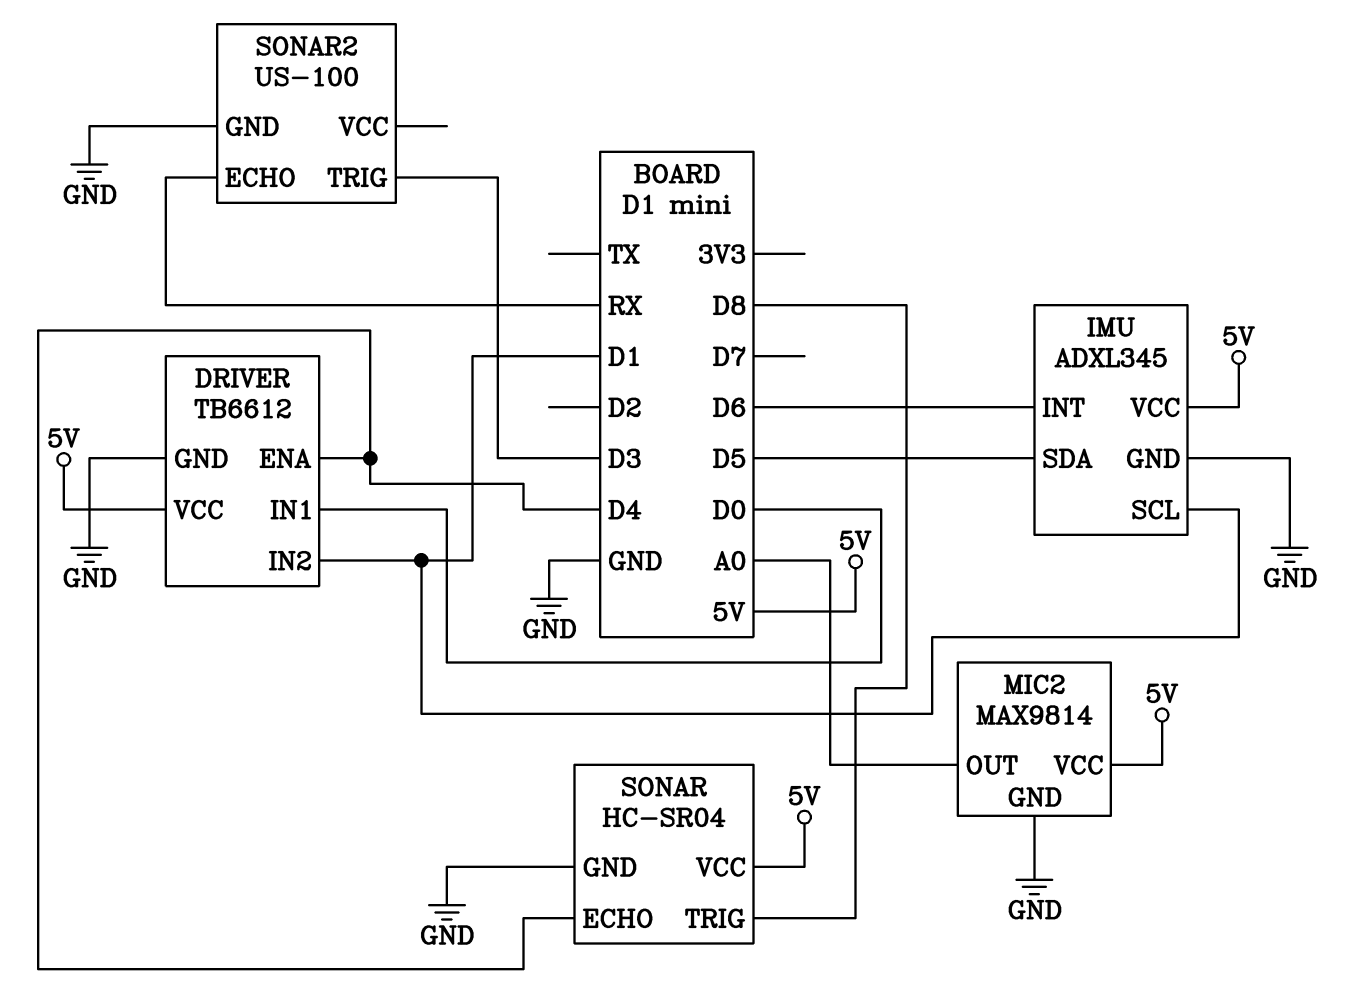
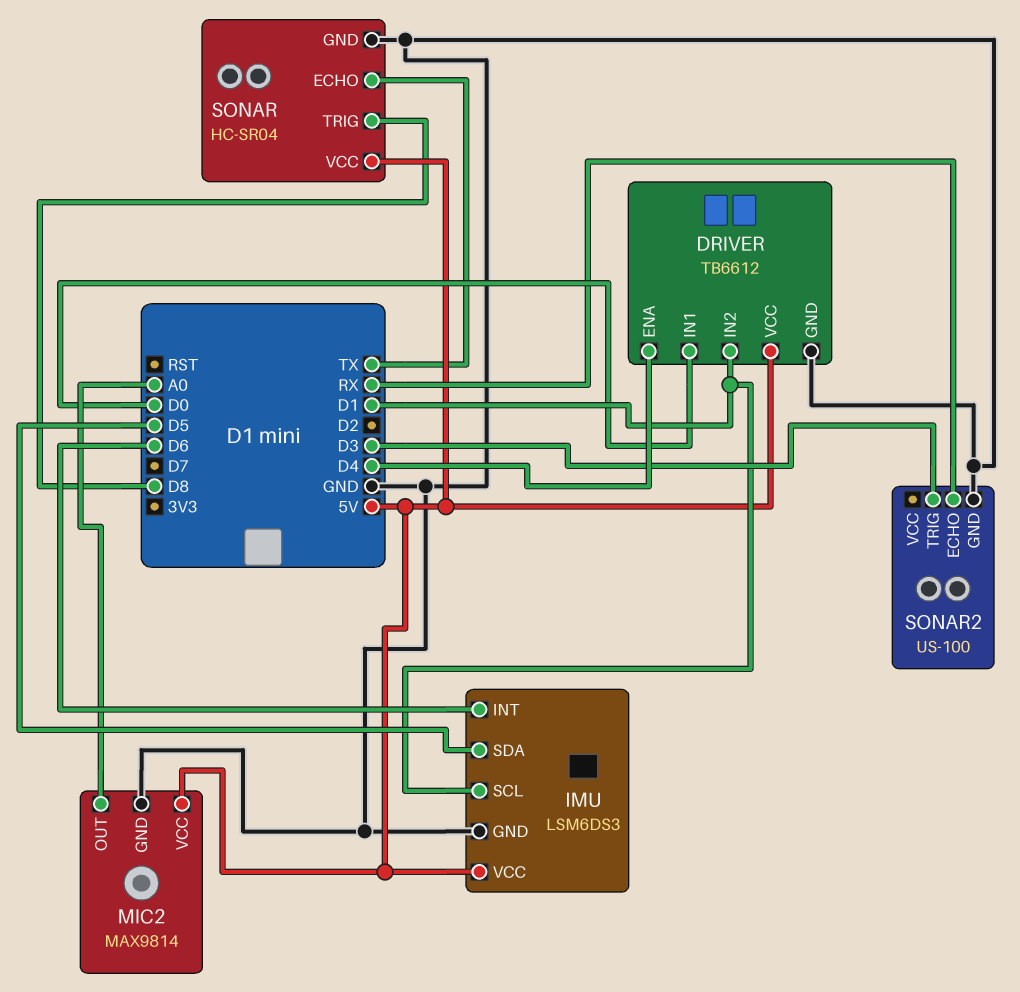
IMU: ADXL345 -> LSM6DS3
SONAR pin ECHO: D4 -> TX

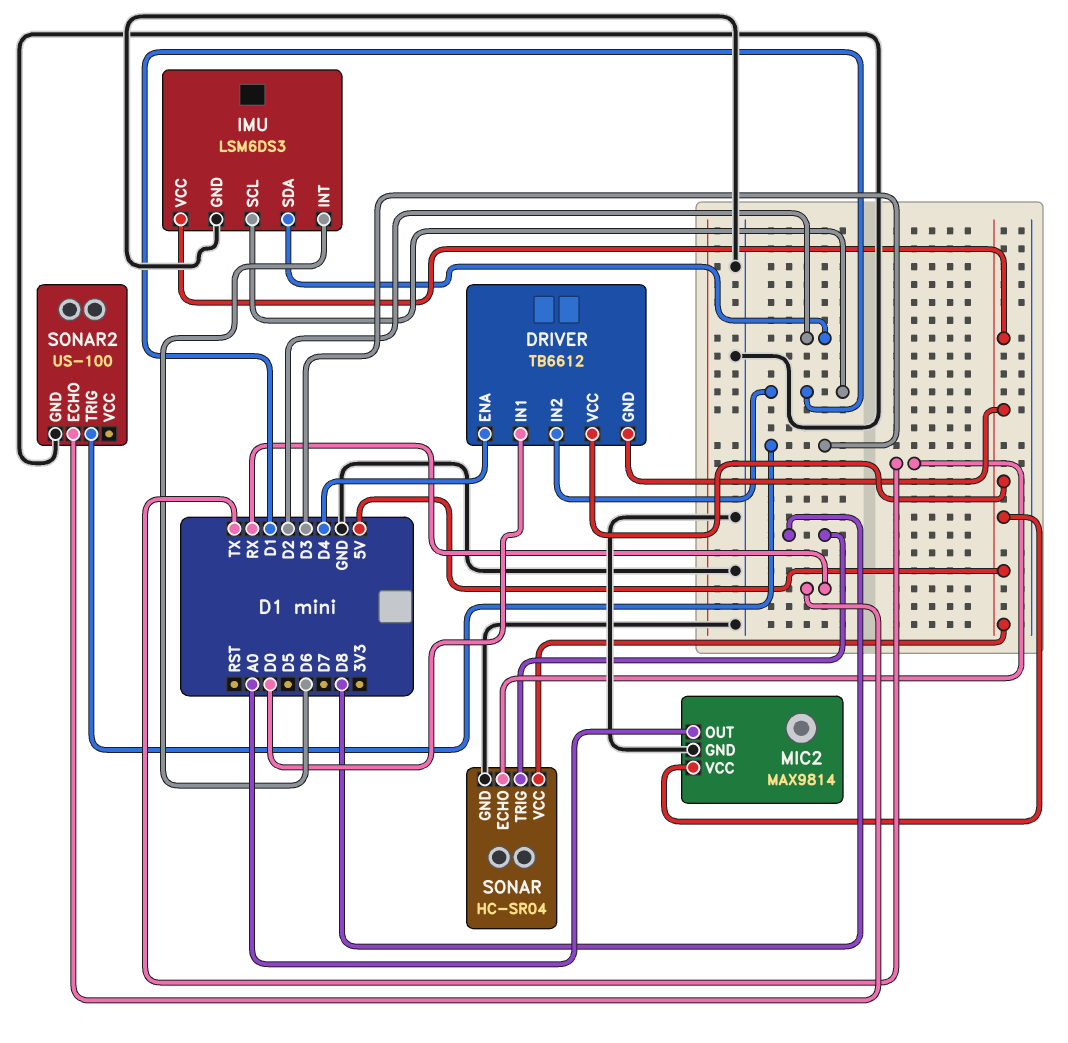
DRIVER pin GND: GND -> 5V
IMU pin SDA: D5 -> D2

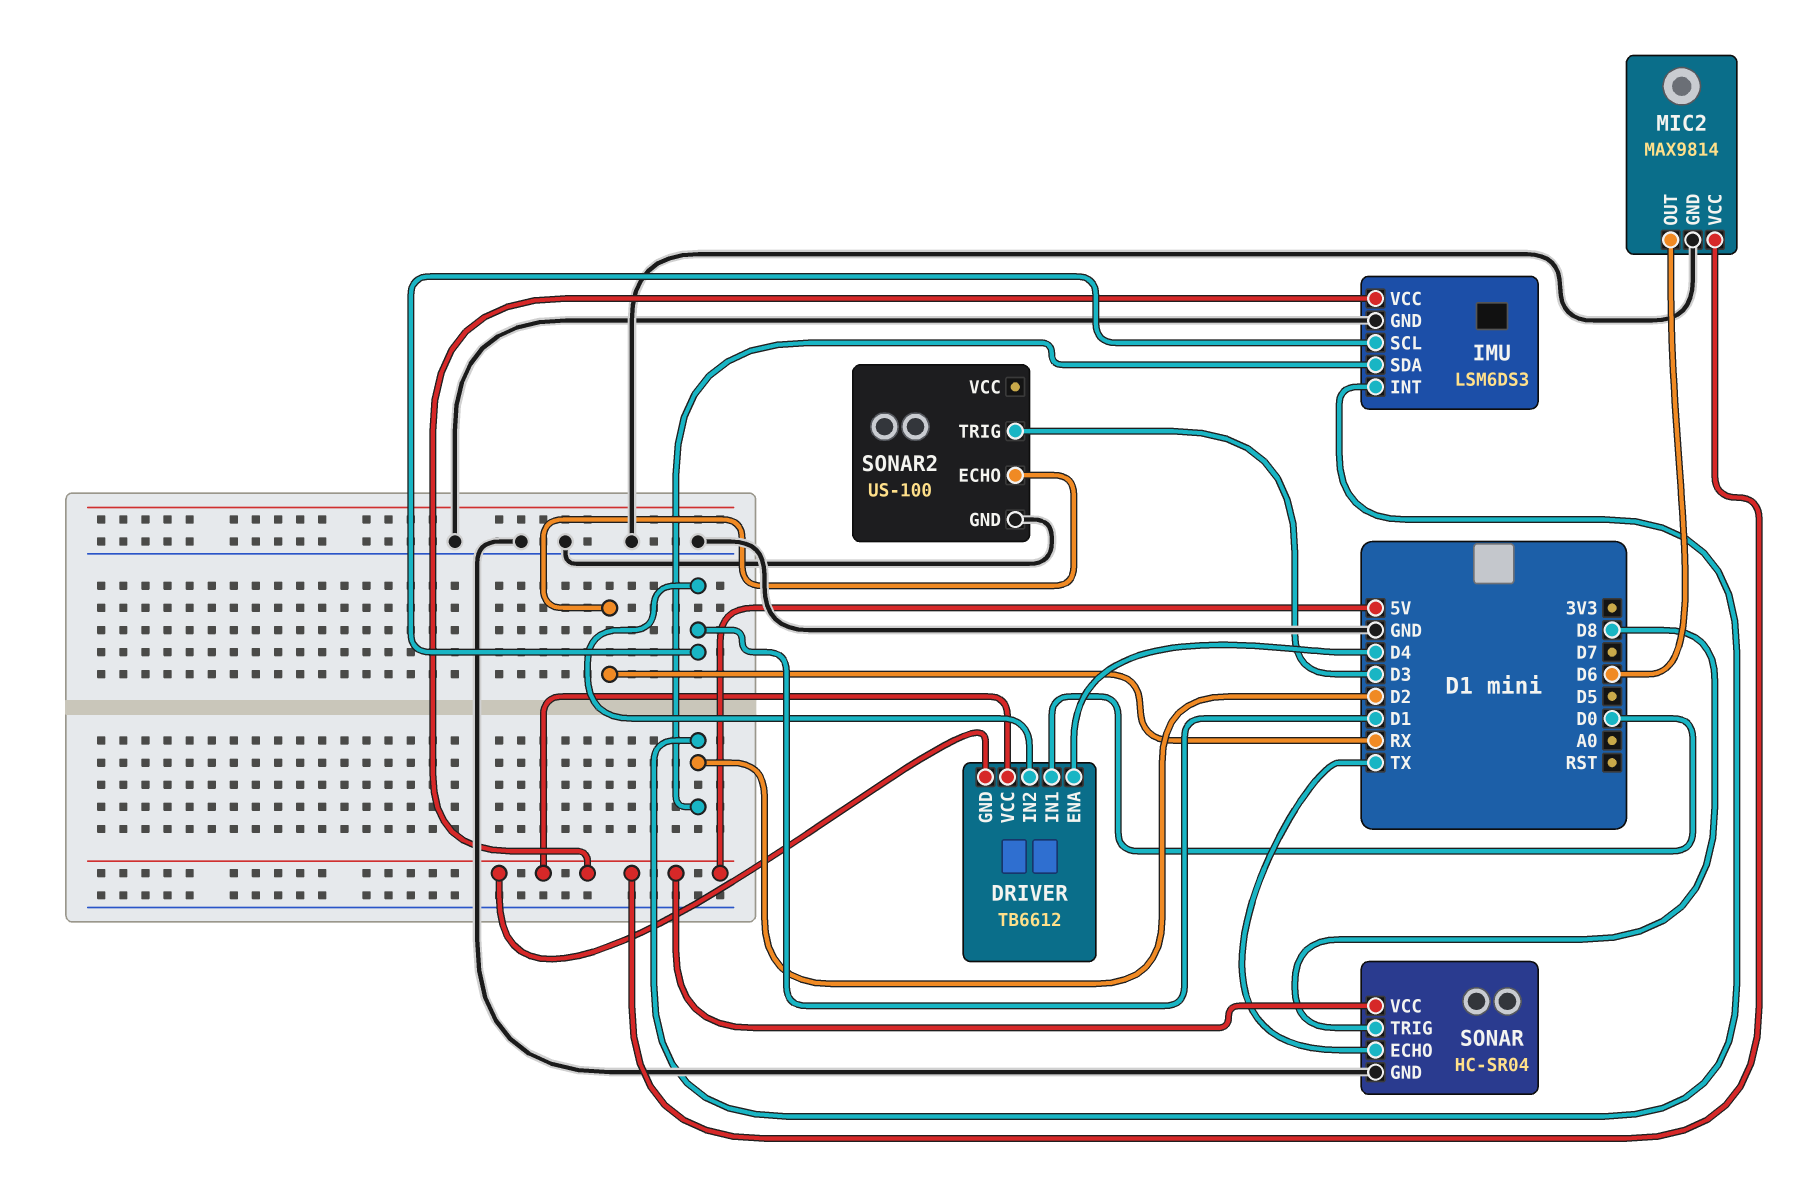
IMU pin INT: D6 -> D2
MIC2 pin OUT: A0 -> D6

